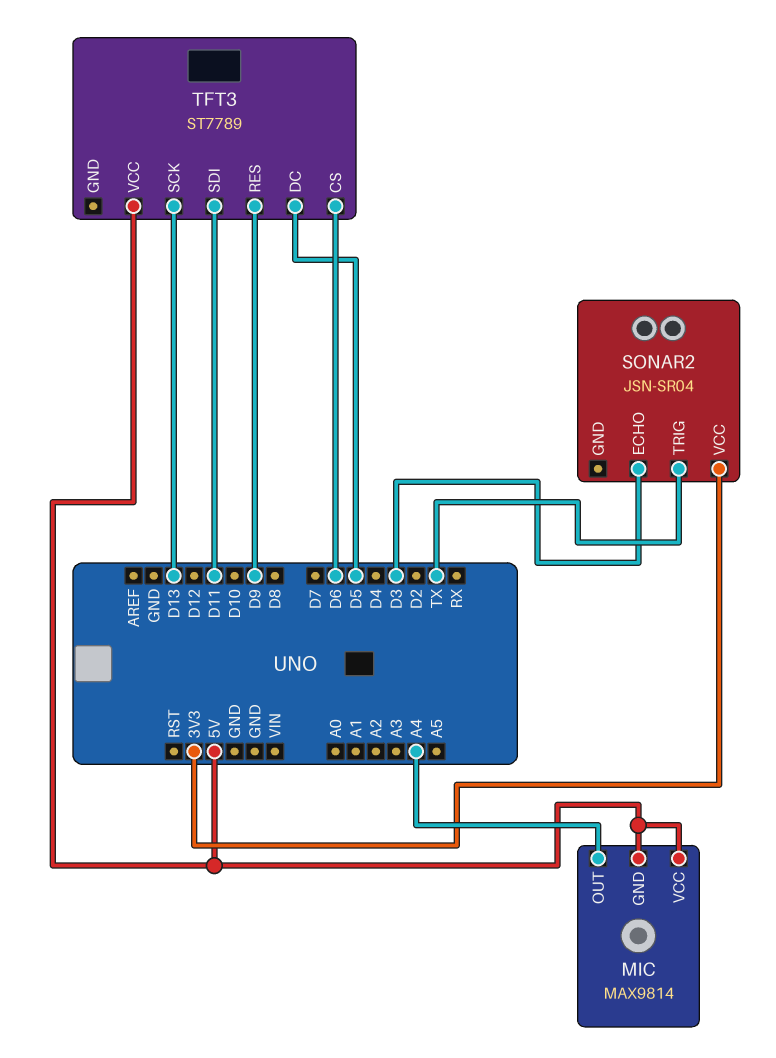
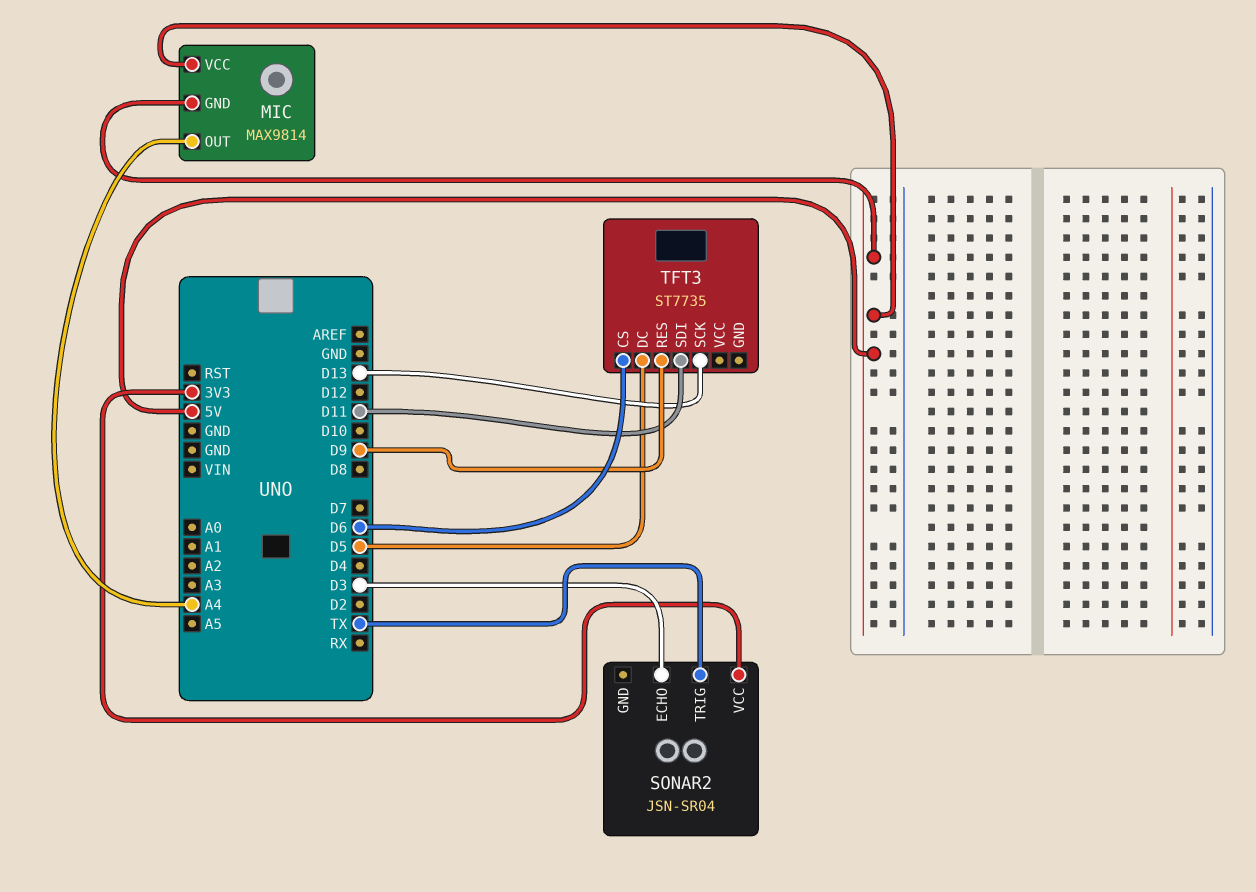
TFT3: ST7789 -> ST7735
TFT3 pin VCC: 5V -> none

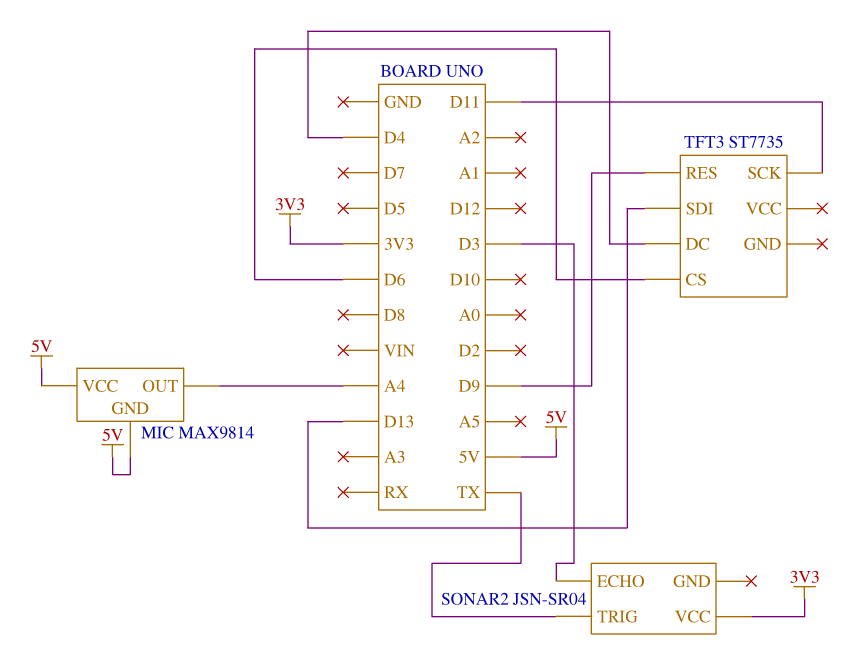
TFT3 pin DC: D5 -> D4
TFT3 pin SCK: D13 -> D11
TFT3 pin SDI: D11 -> D13

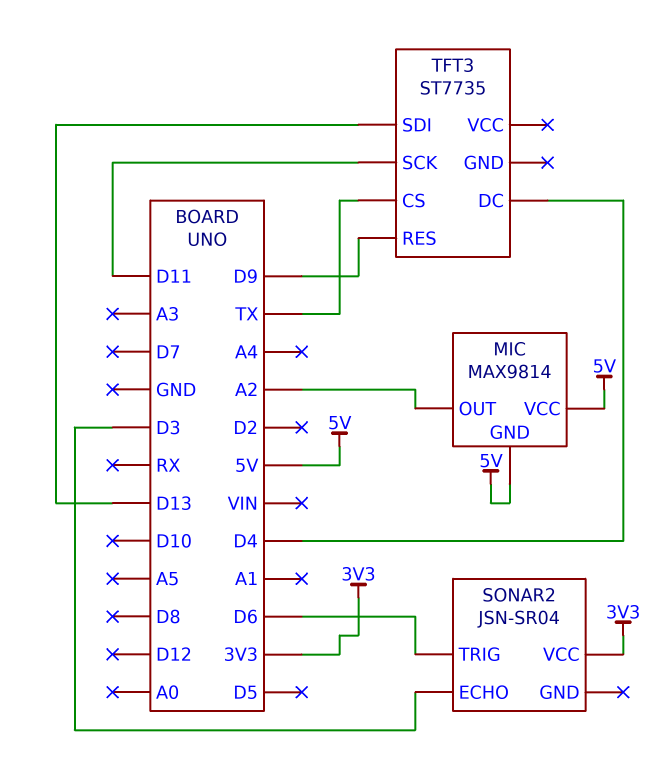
MIC pin OUT: A4 -> A2
SONAR2 pin TRIG: TX -> D6
TFT3 pin CS: D6 -> TX

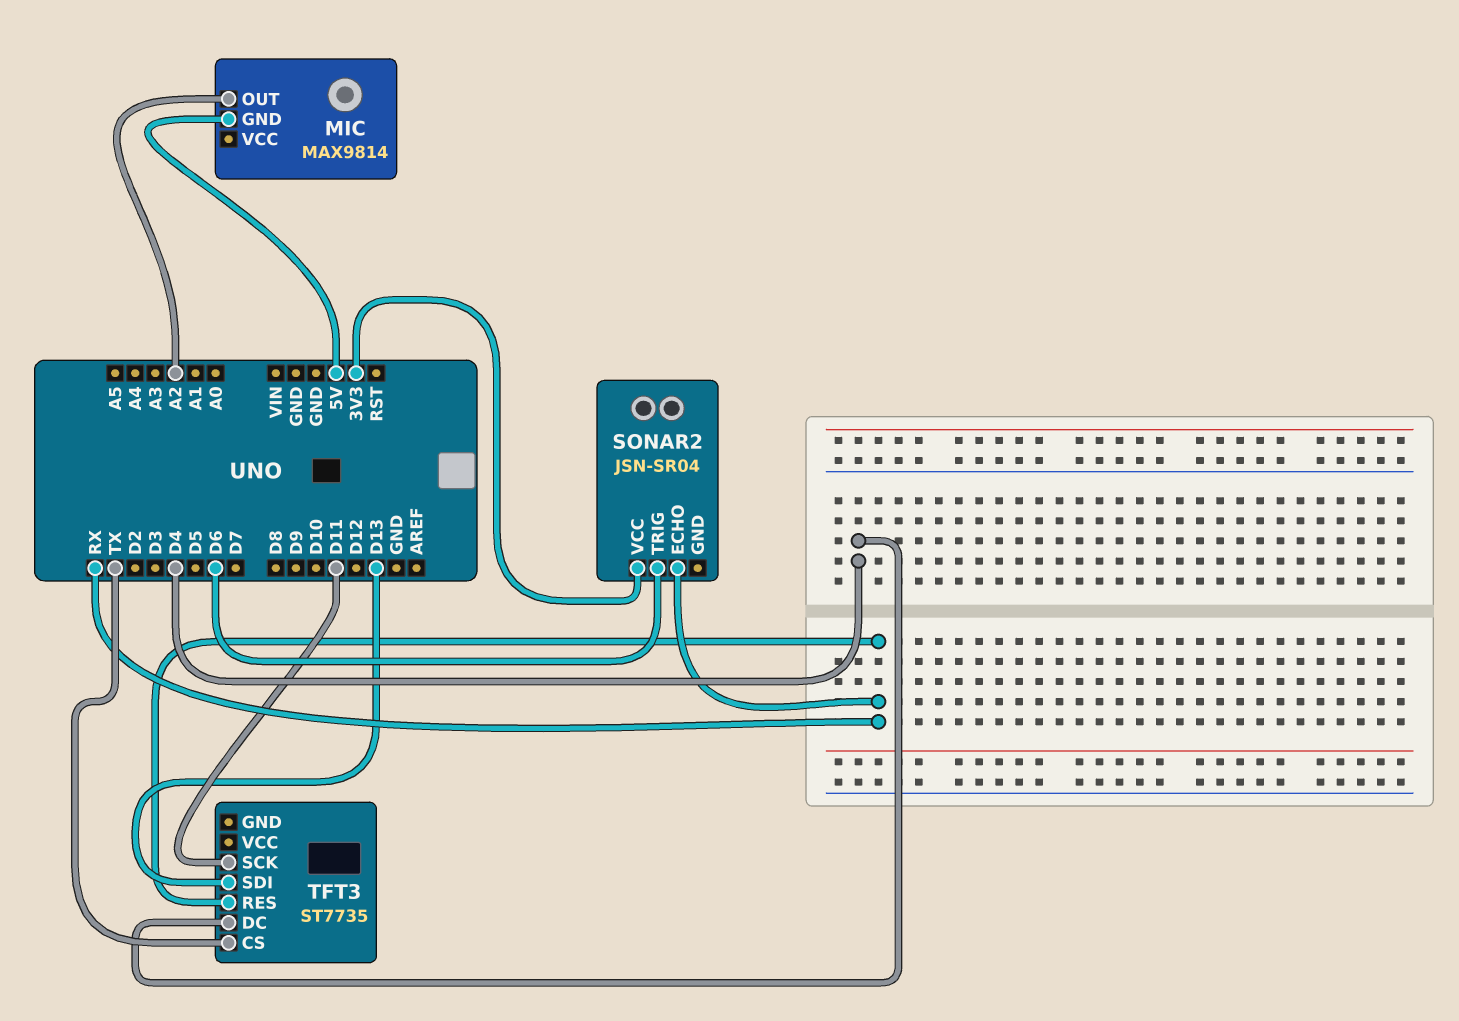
MIC pin VCC: 5V -> none
SONAR2 pin ECHO: D3 -> RX
TFT3 pin RES: D9 -> RX

